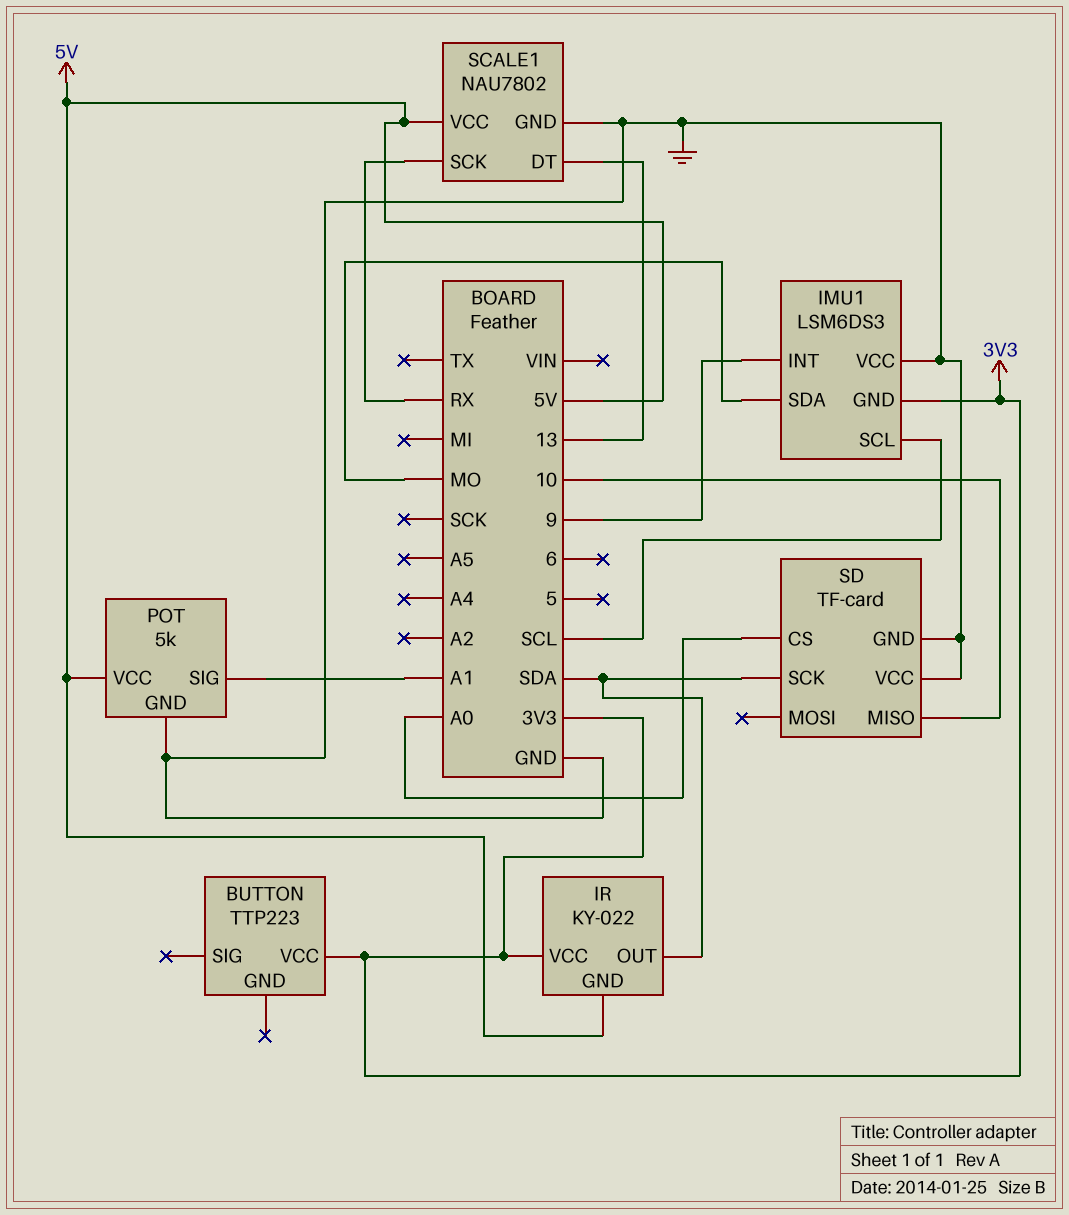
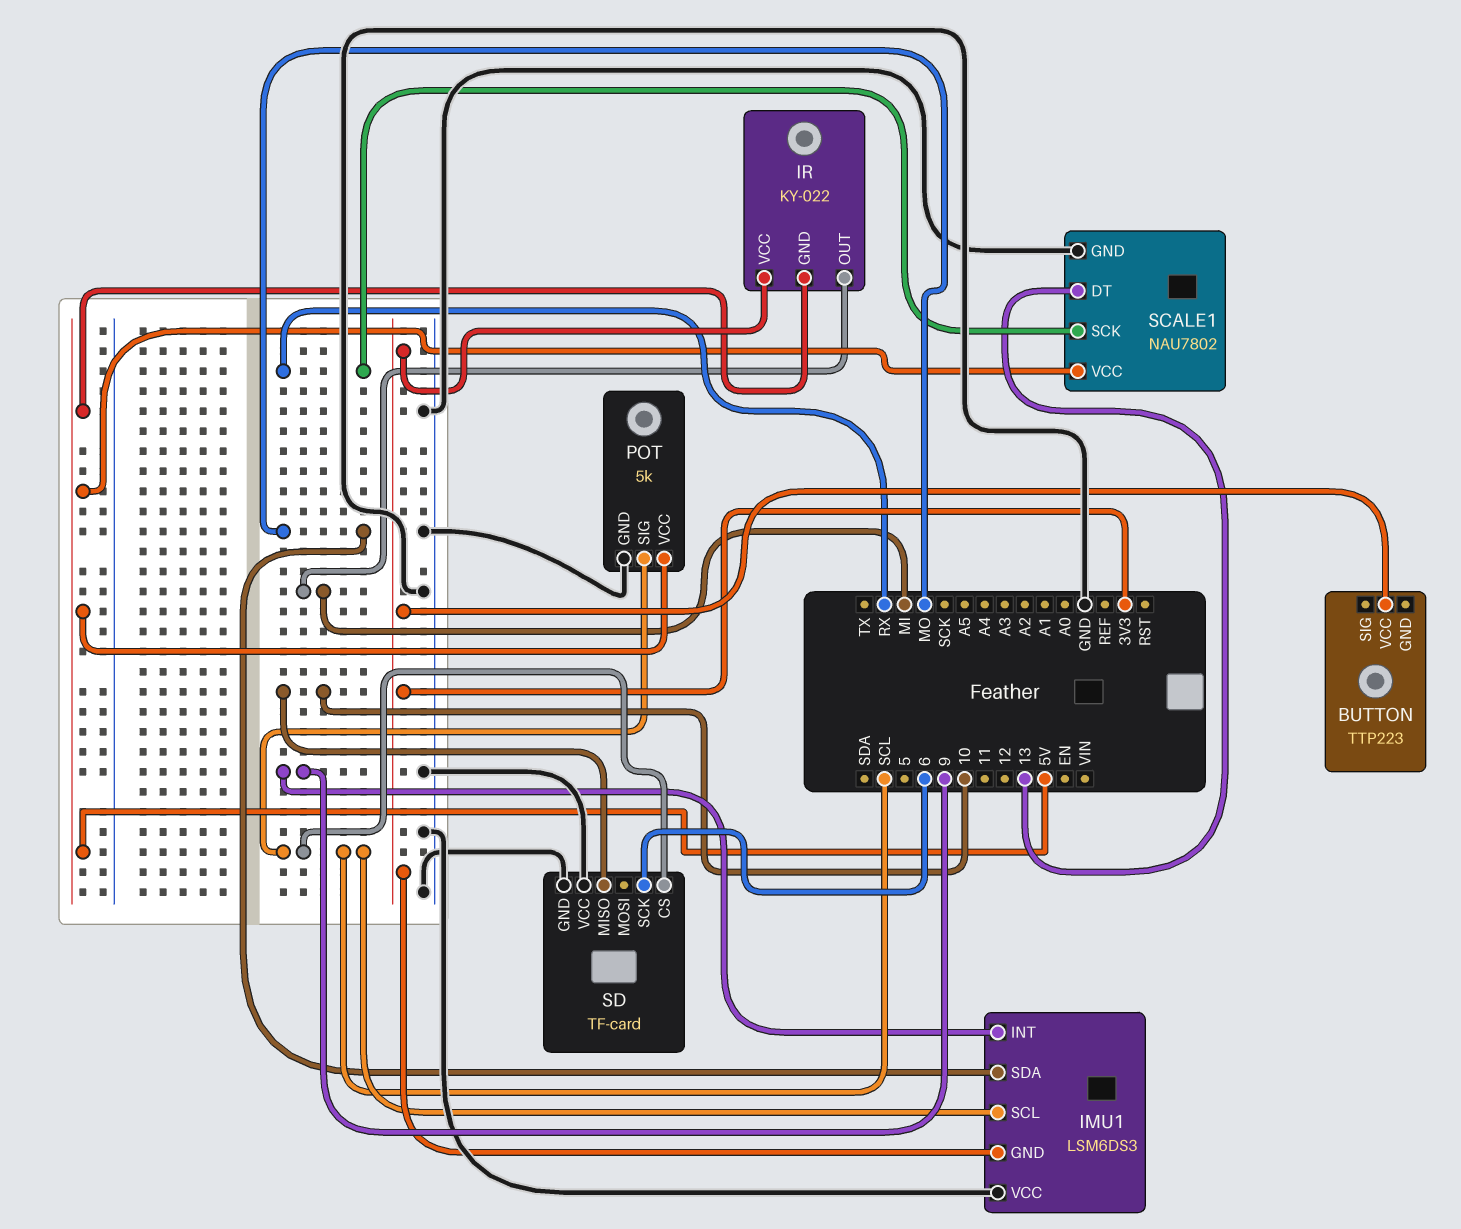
IR pin OUT: SDA -> MI
POT pin SIG: A1 -> SCL
SD pin CS: A0 -> SCL
SD pin SCK: SDA -> 6

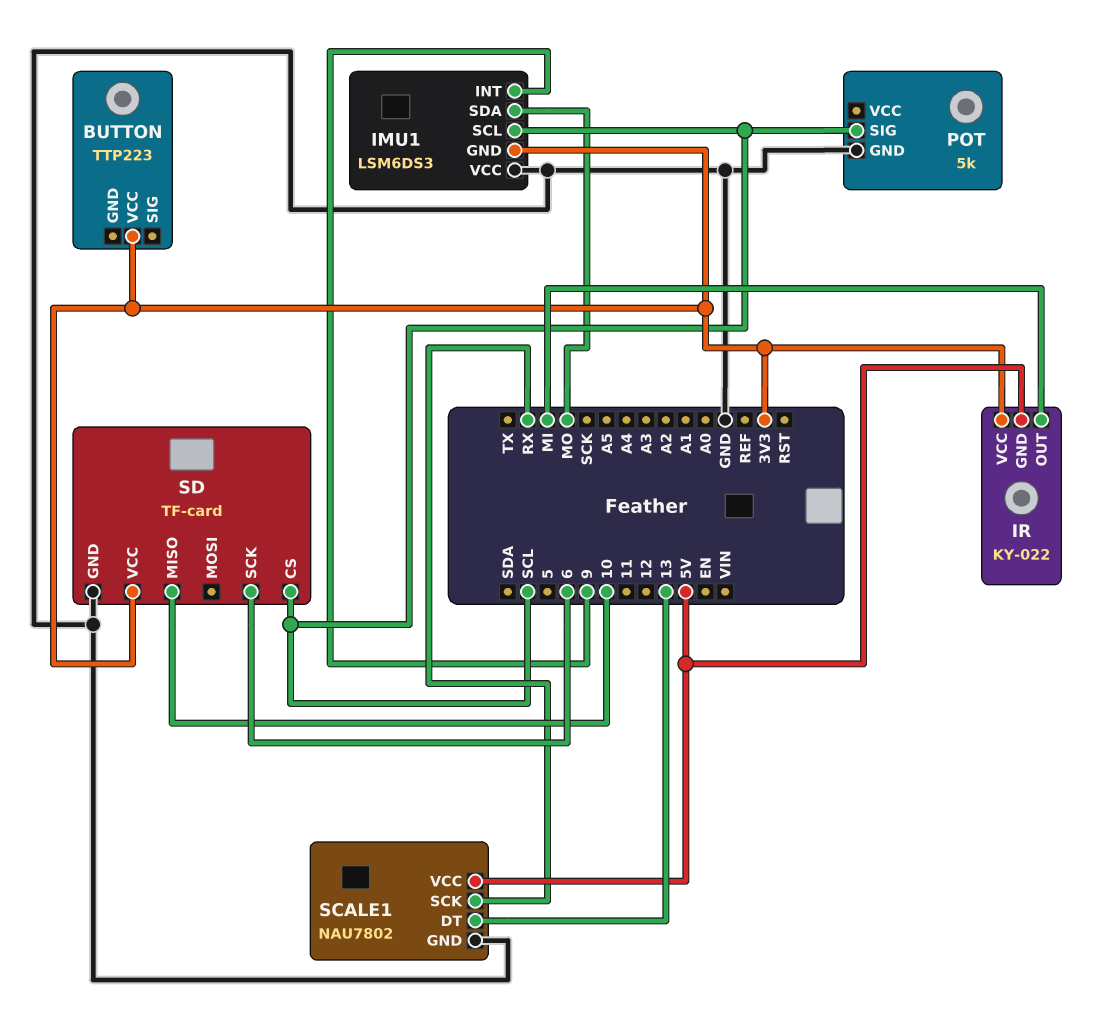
POT pin VCC: 5V -> none
SD pin VCC: GND -> 3V3

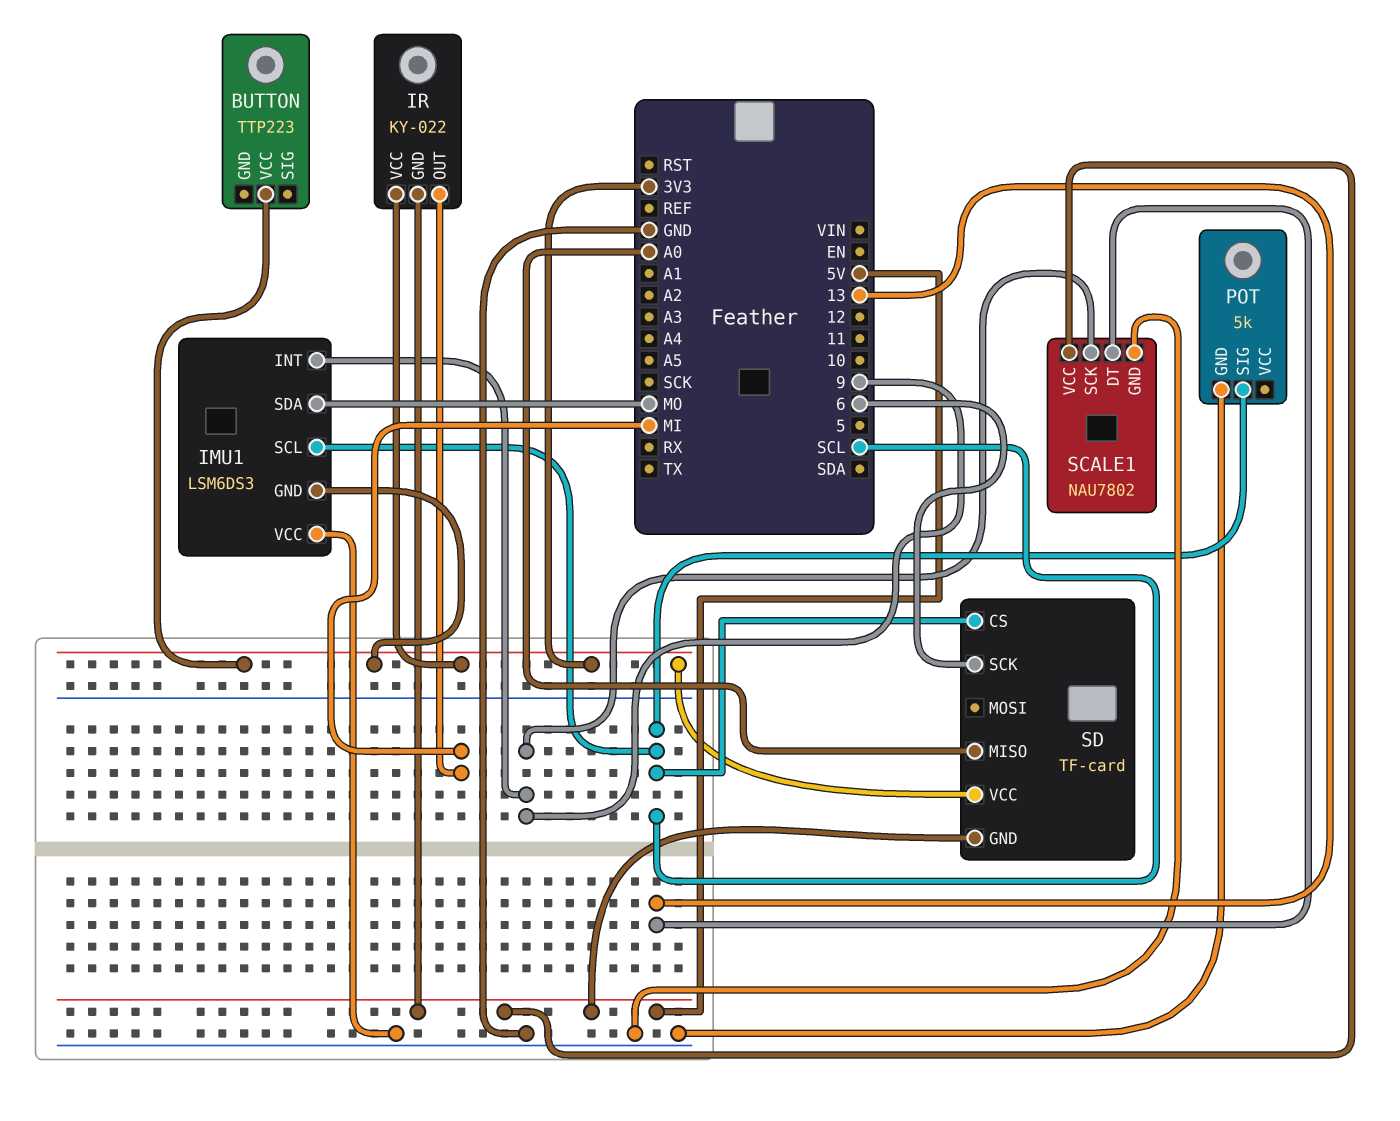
SCALE1 pin SCK: RX -> 9
SD pin GND: GND -> 5V
SD pin MISO: 10 -> A0

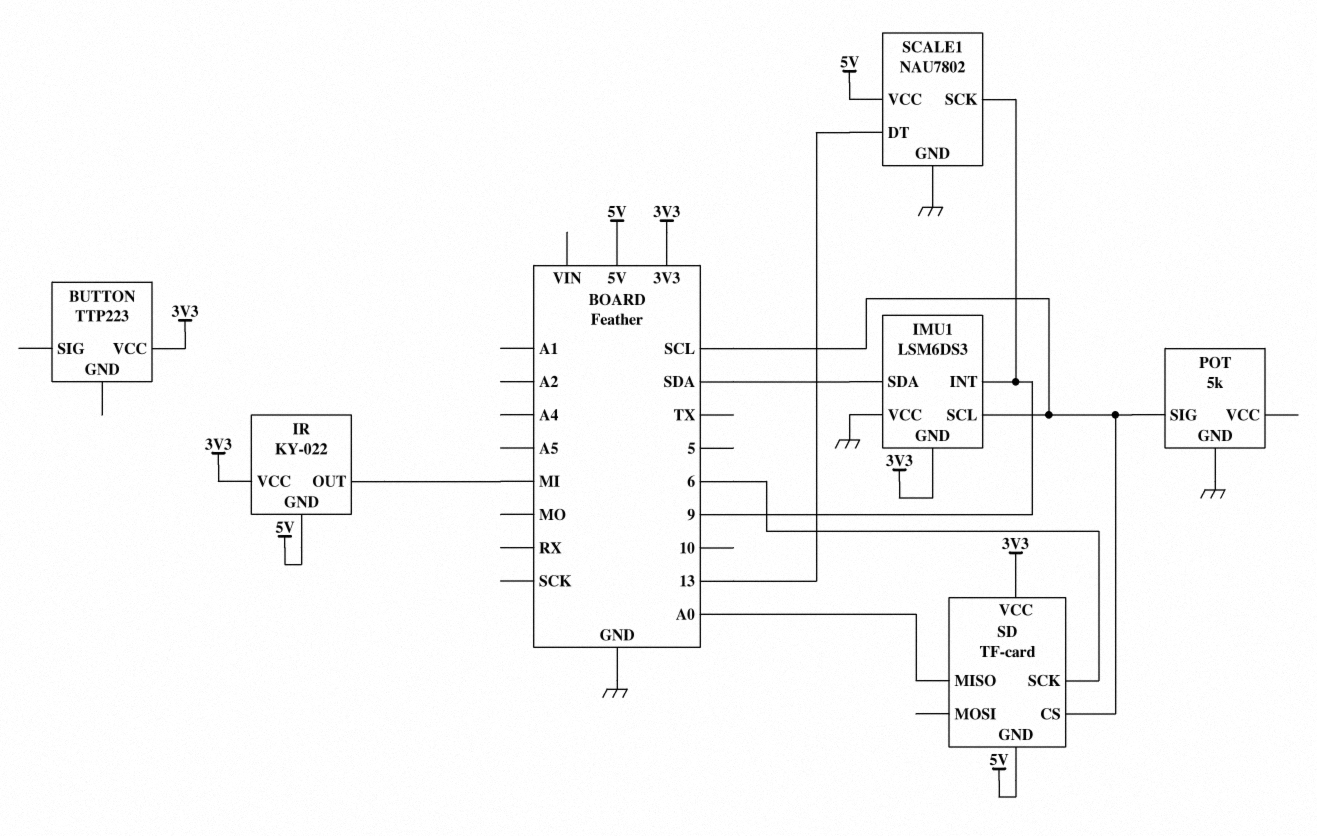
IMU1 pin SDA: MO -> SDA

